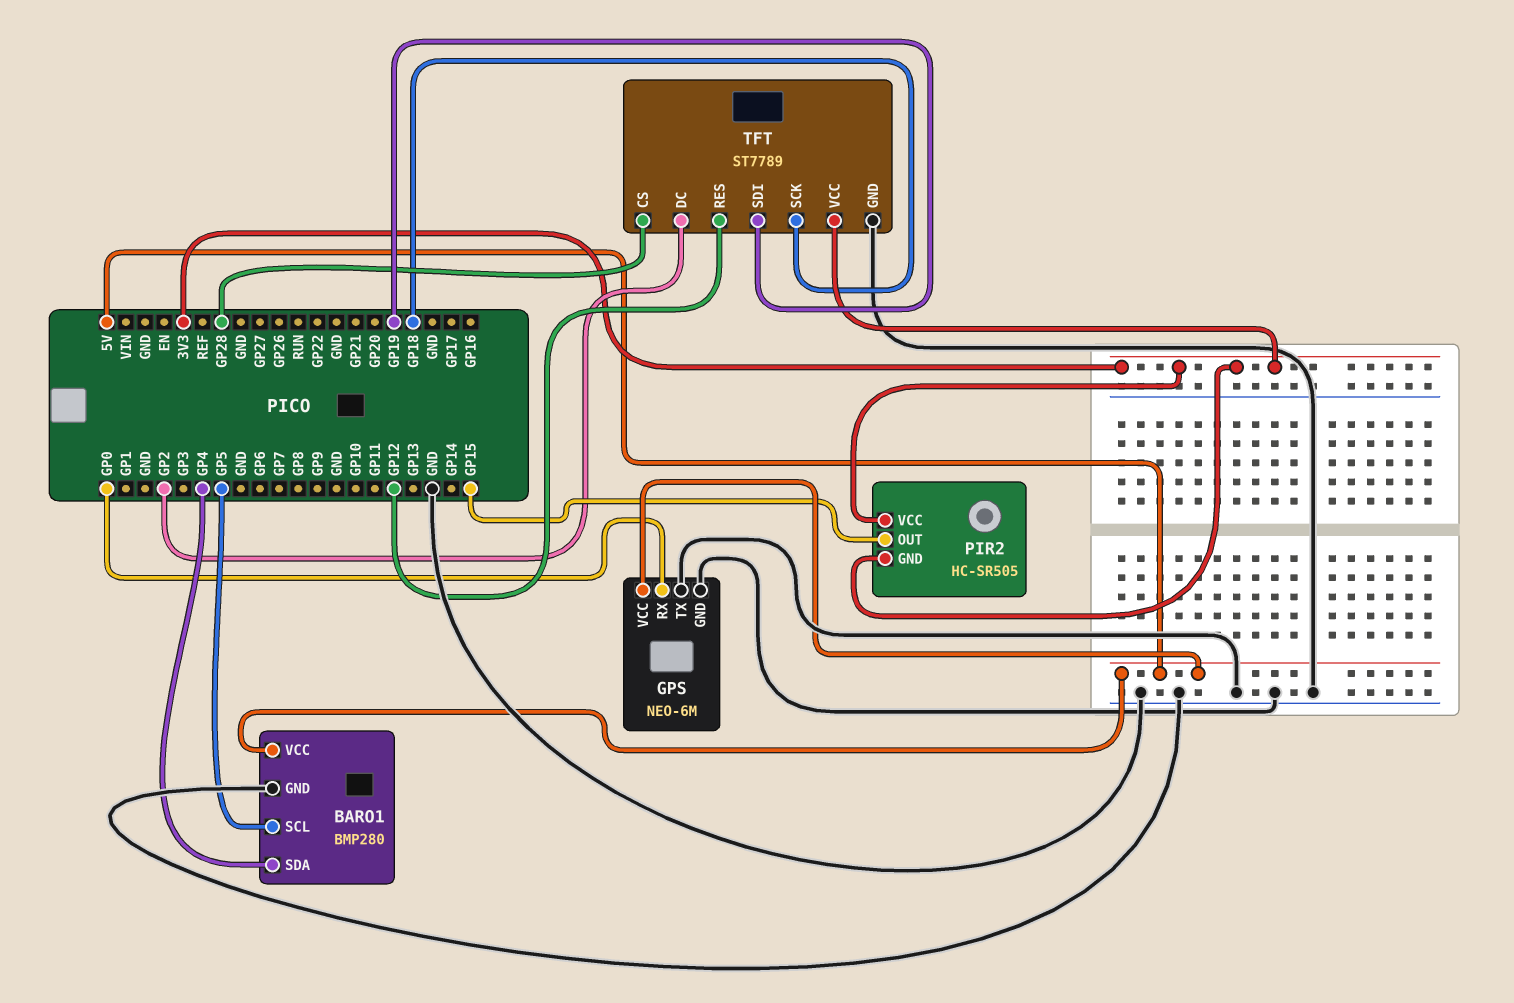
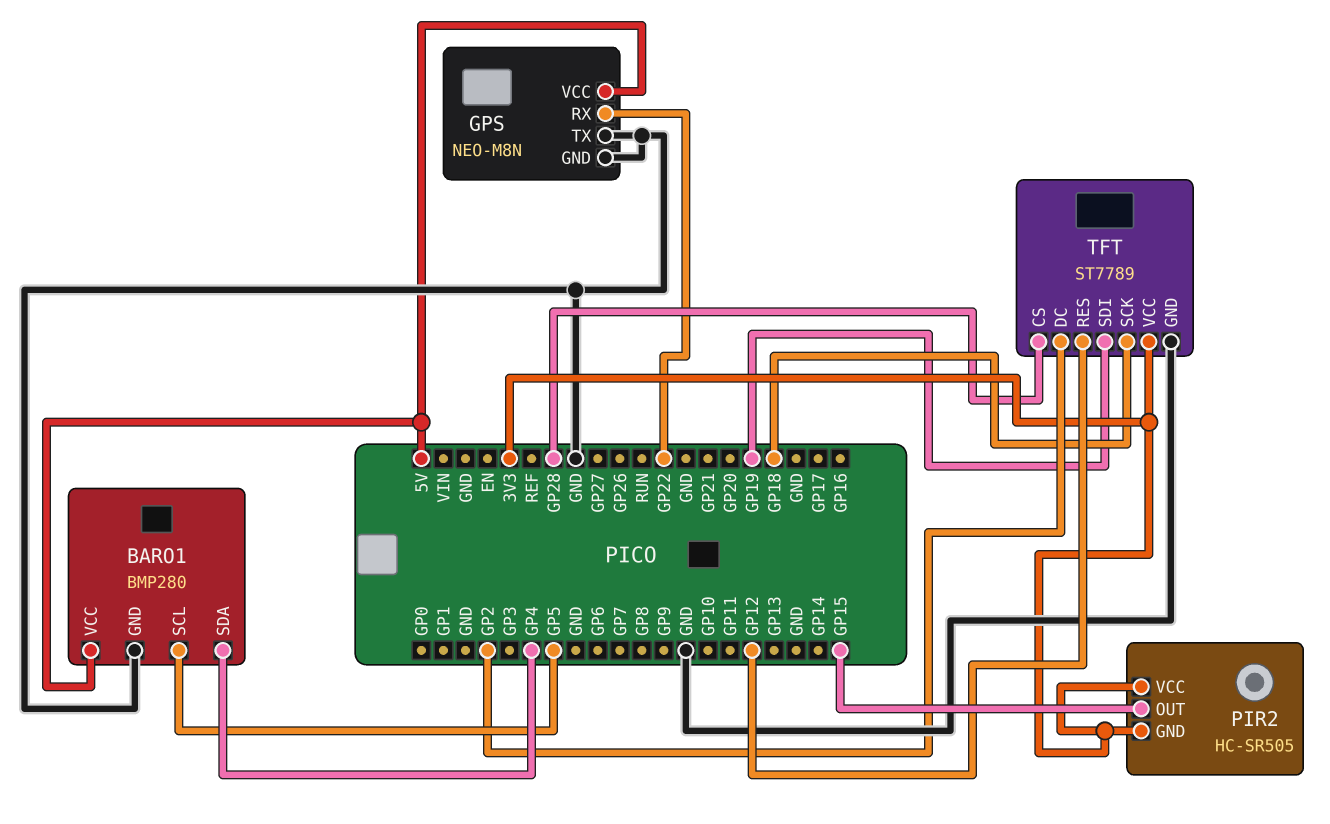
GPS: NEO-6M -> NEO-M8N
GPS pin RX: GP0 -> GP22

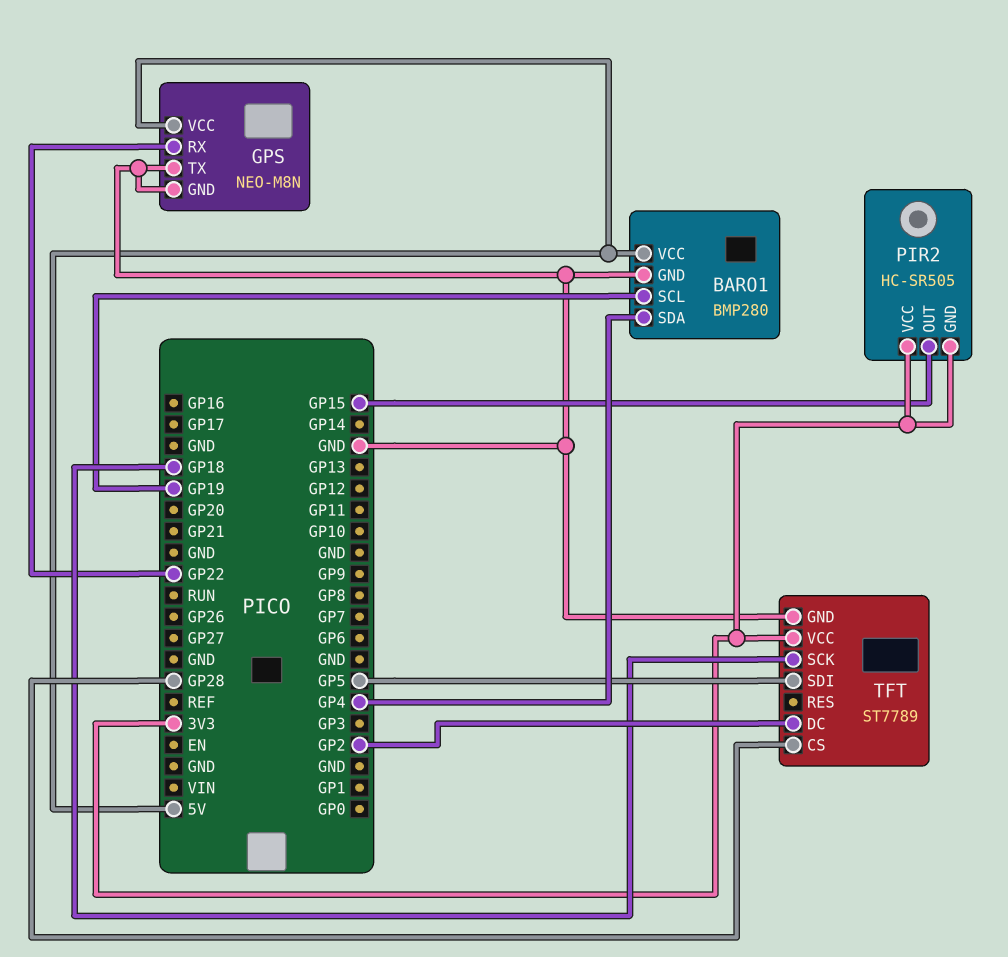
BARO1 pin SCL: GP5 -> GP19
TFT pin RES: GP12 -> none
TFT pin SDI: GP19 -> GP5

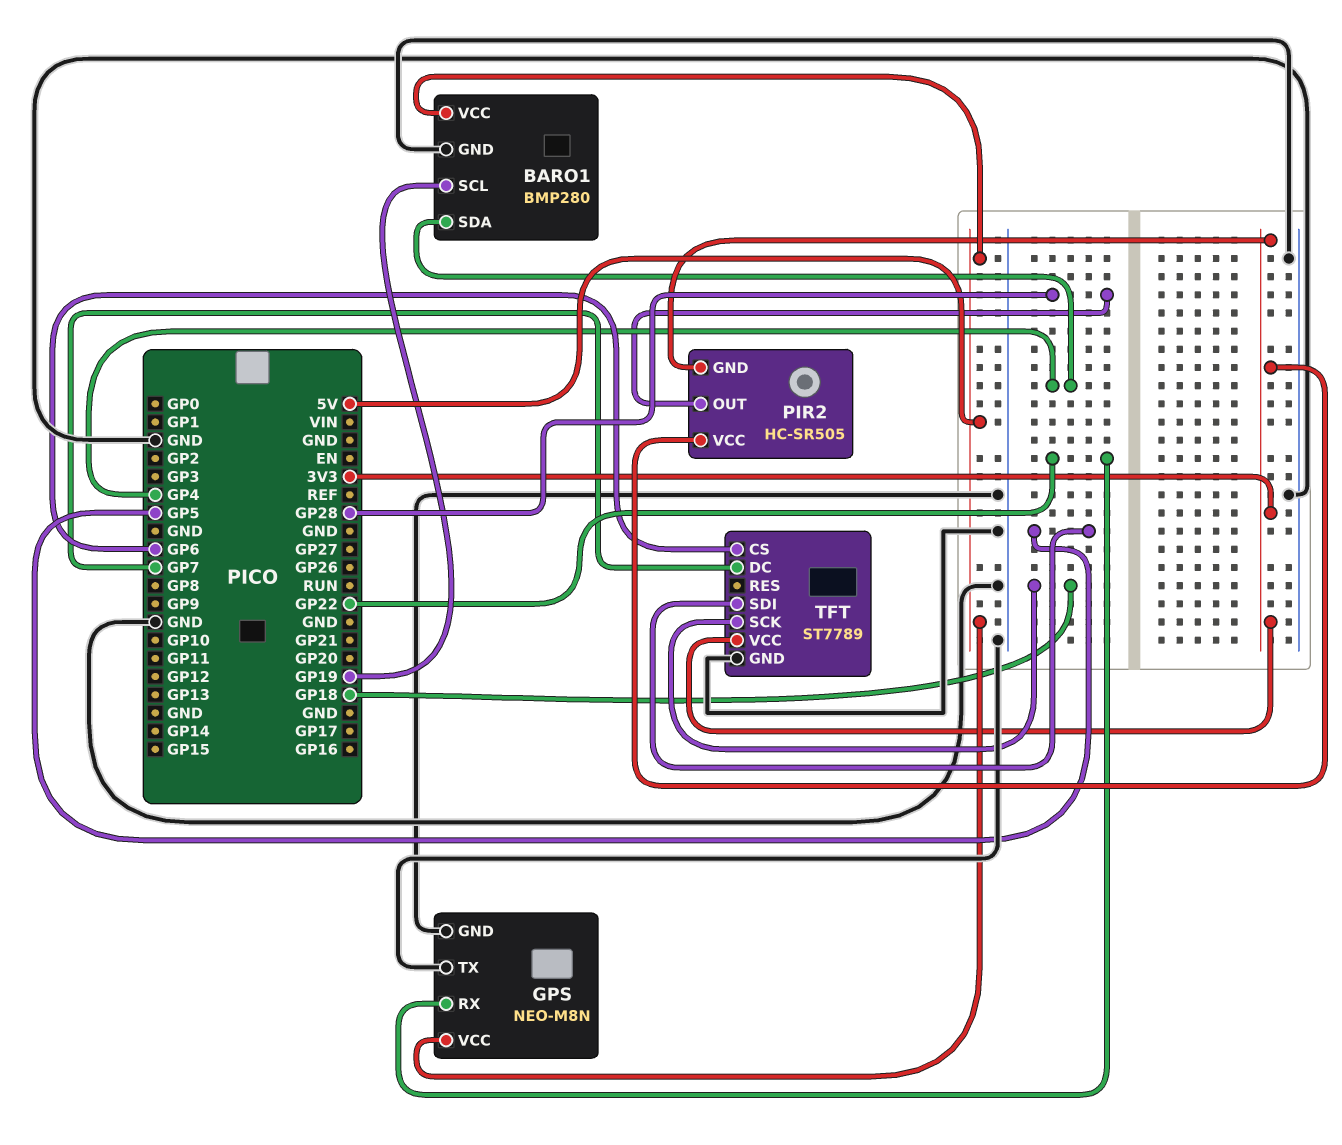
PIR2 pin OUT: GP15 -> GP28
TFT pin CS: GP28 -> GP6
TFT pin DC: GP2 -> GP7

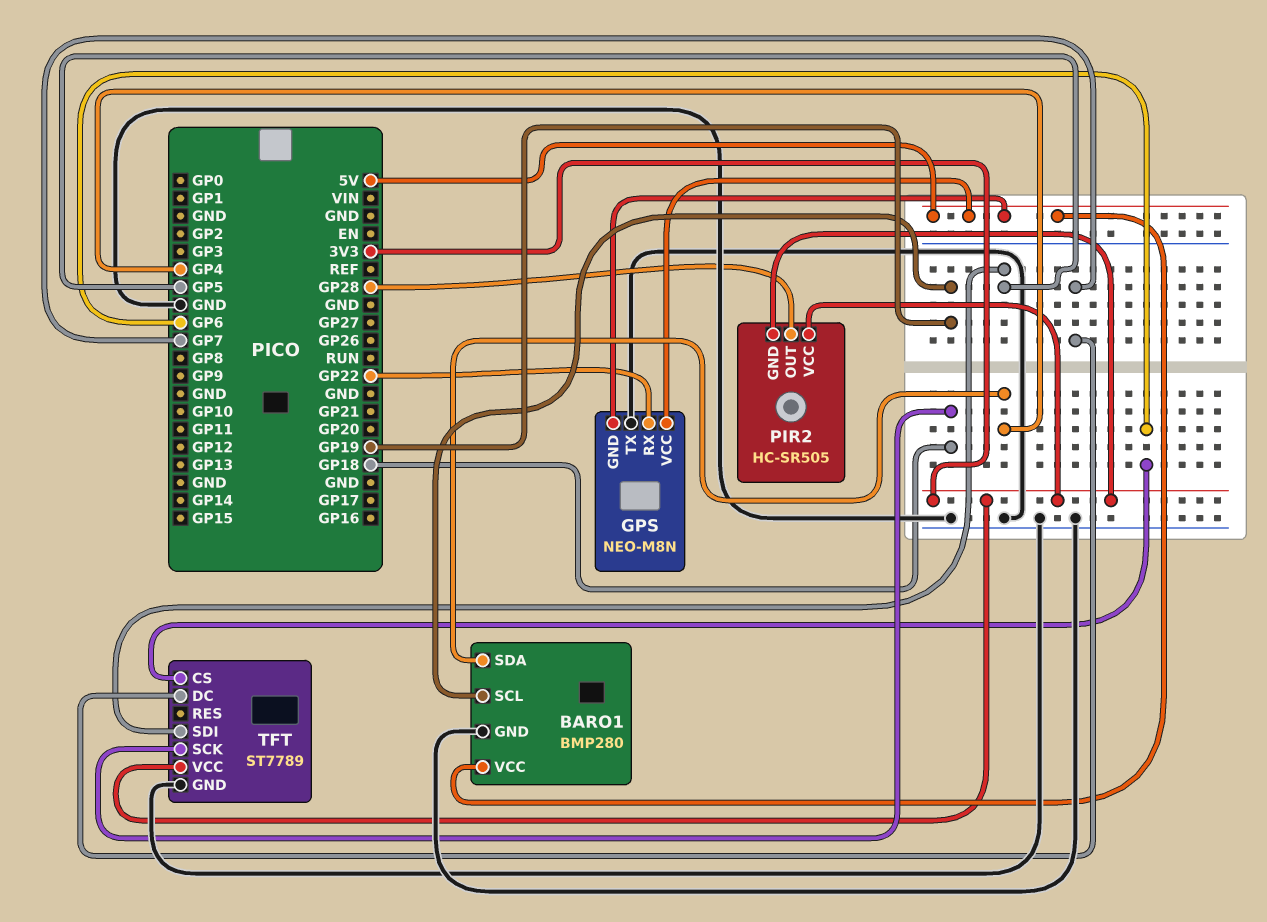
GPS pin GND: GND -> 5V

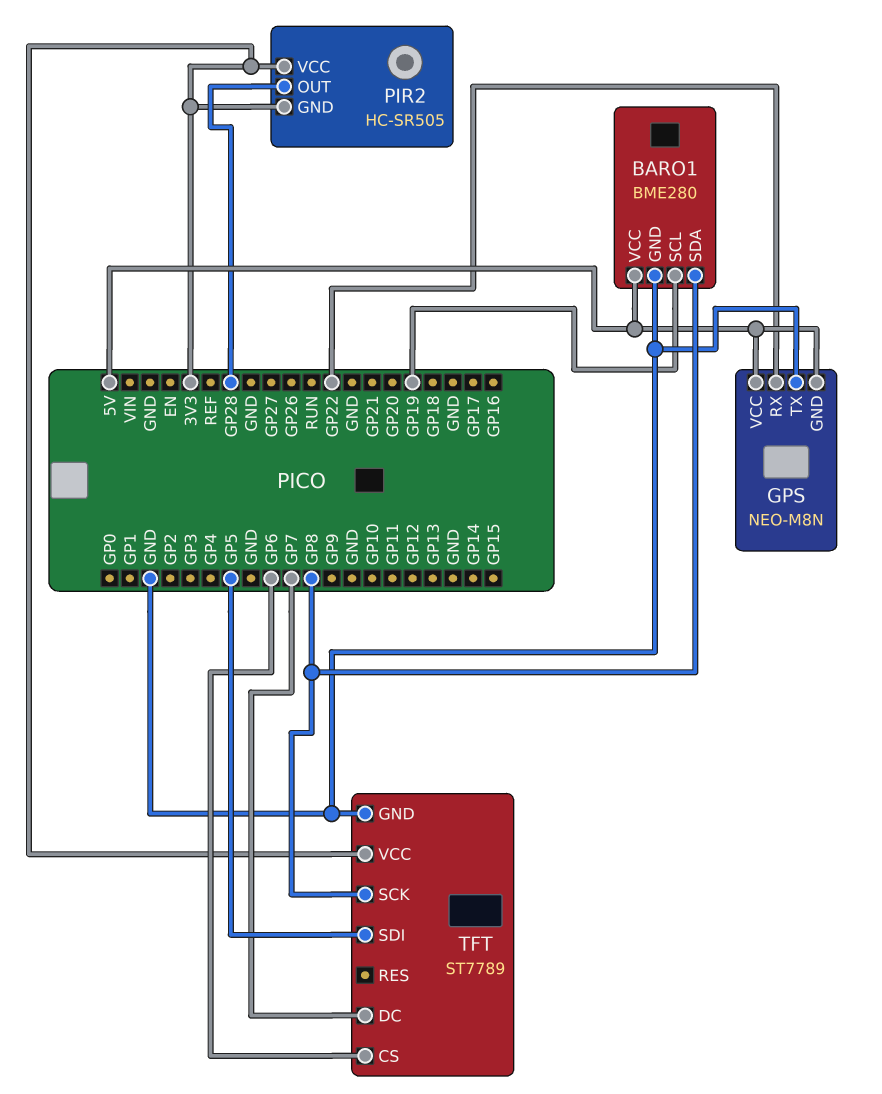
BARO1: BMP280 -> BME280
BARO1 pin SDA: GP4 -> GP8
TFT pin SCK: GP18 -> GP8

